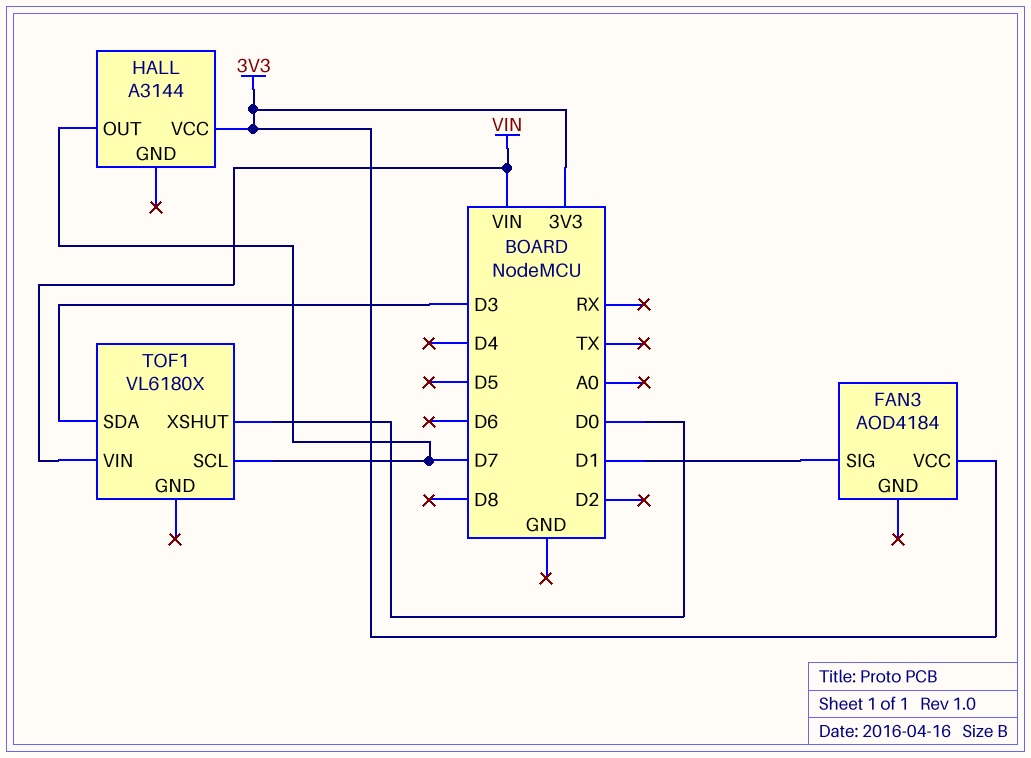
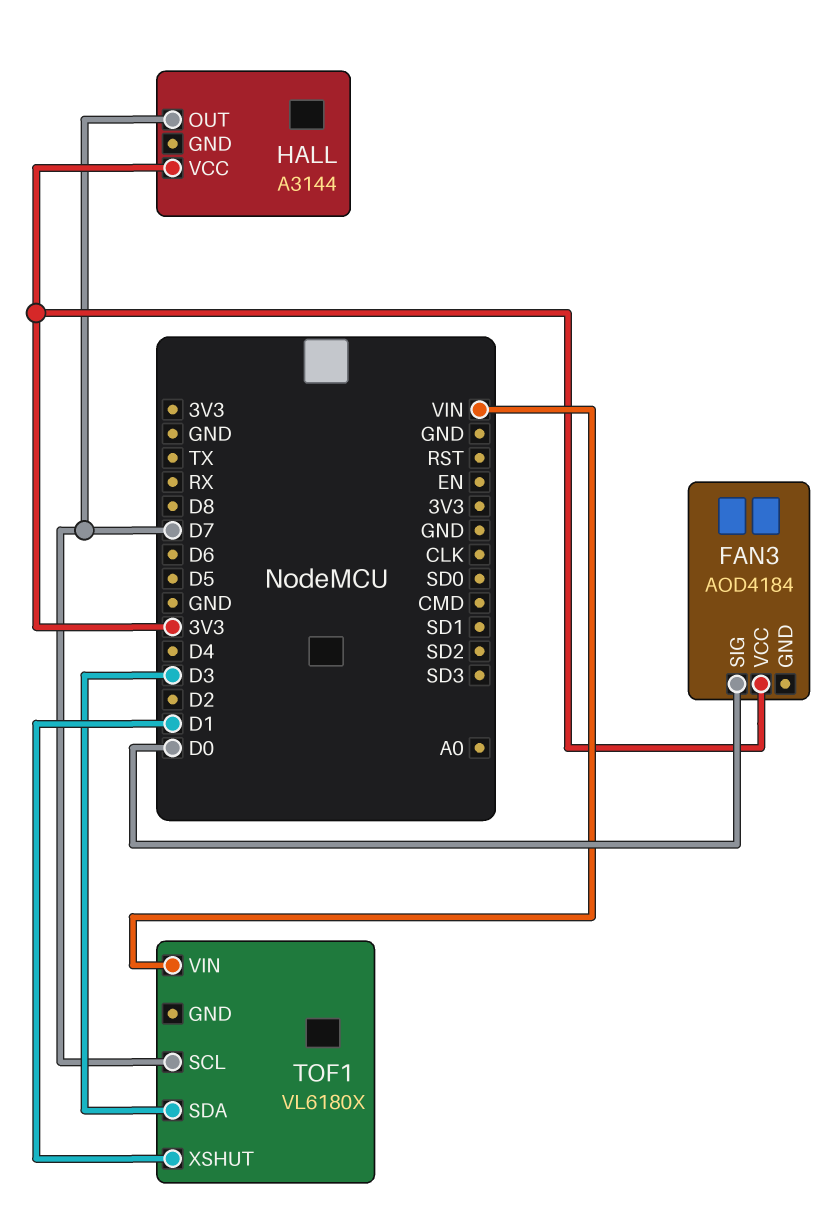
FAN3 pin SIG: D1 -> D0
TOF1 pin XSHUT: D0 -> D1

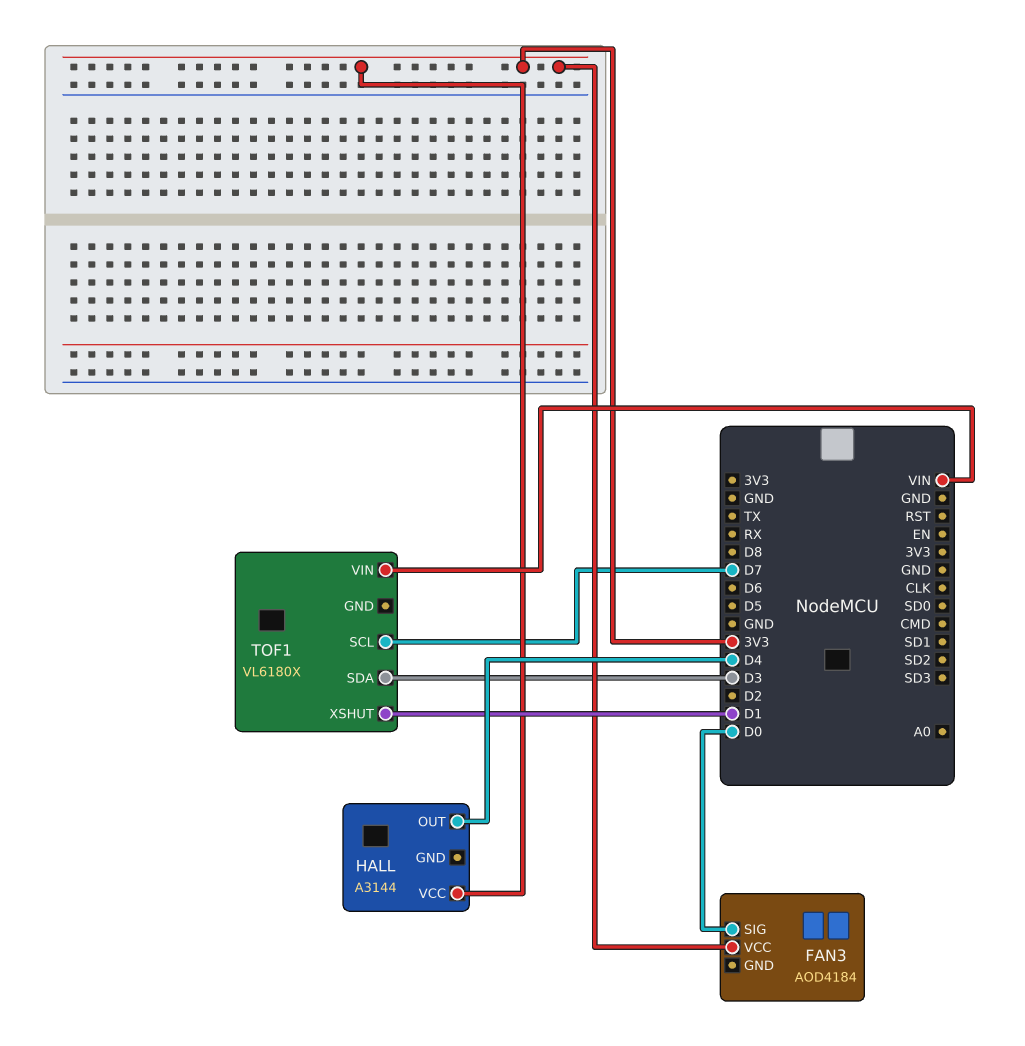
HALL pin OUT: D7 -> D4

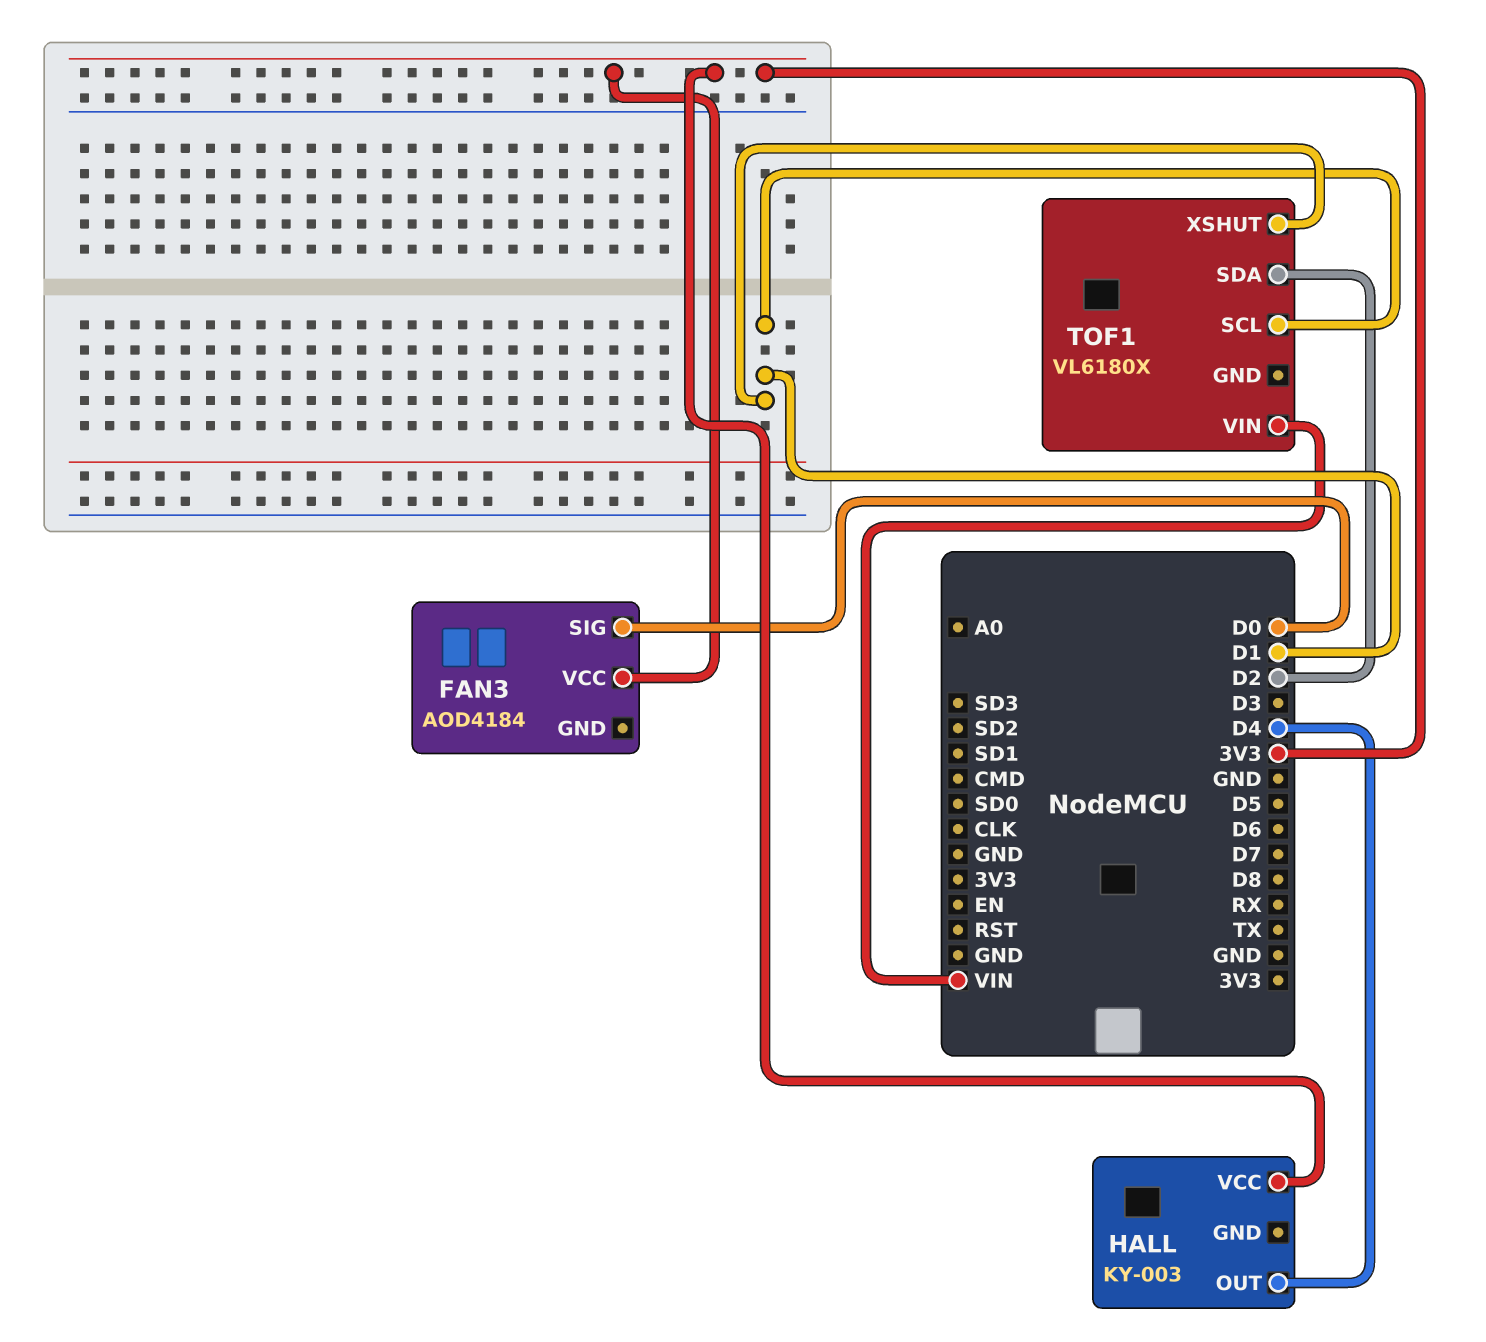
HALL: A3144 -> KY-003
TOF1 pin SCL: D7 -> D1
TOF1 pin SDA: D3 -> D2

